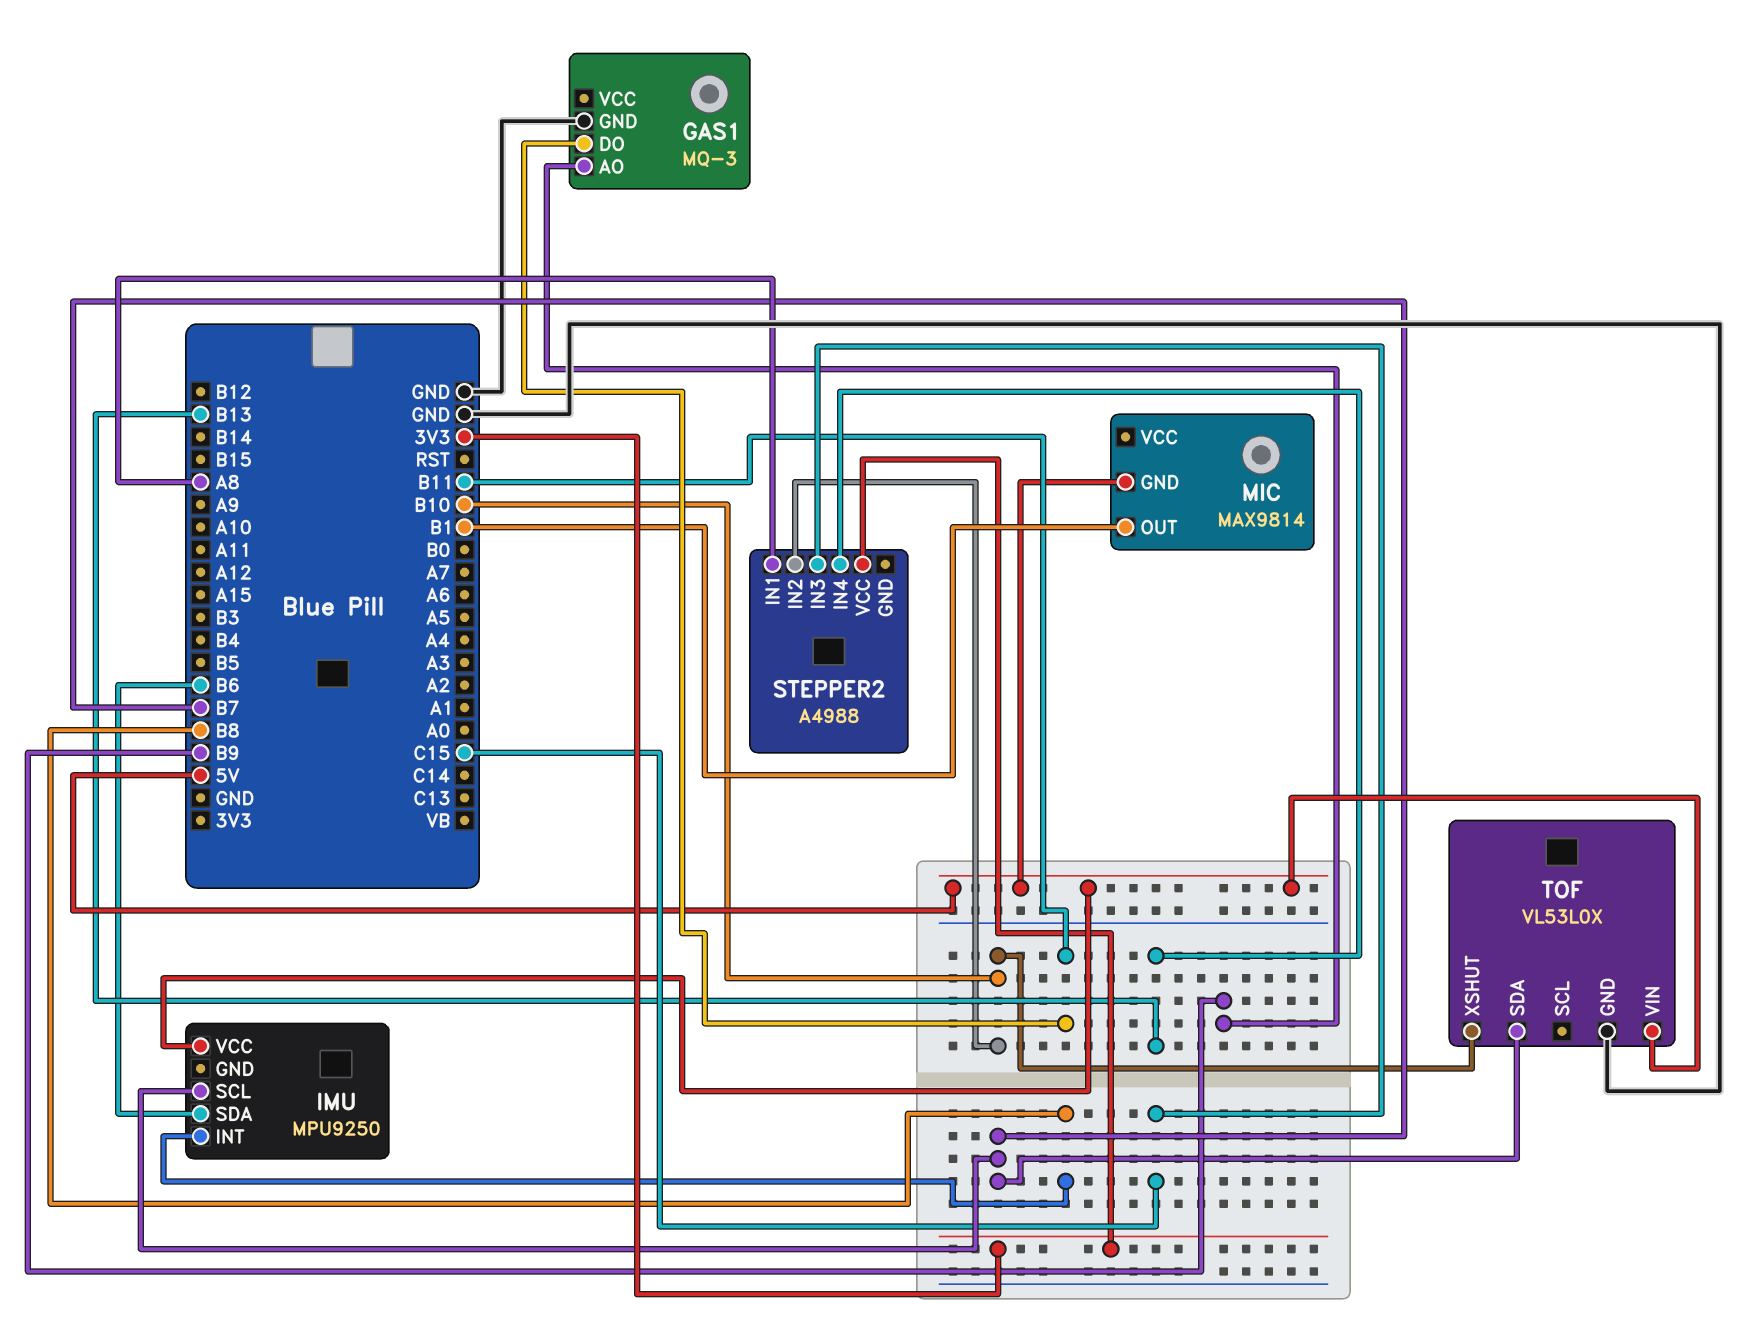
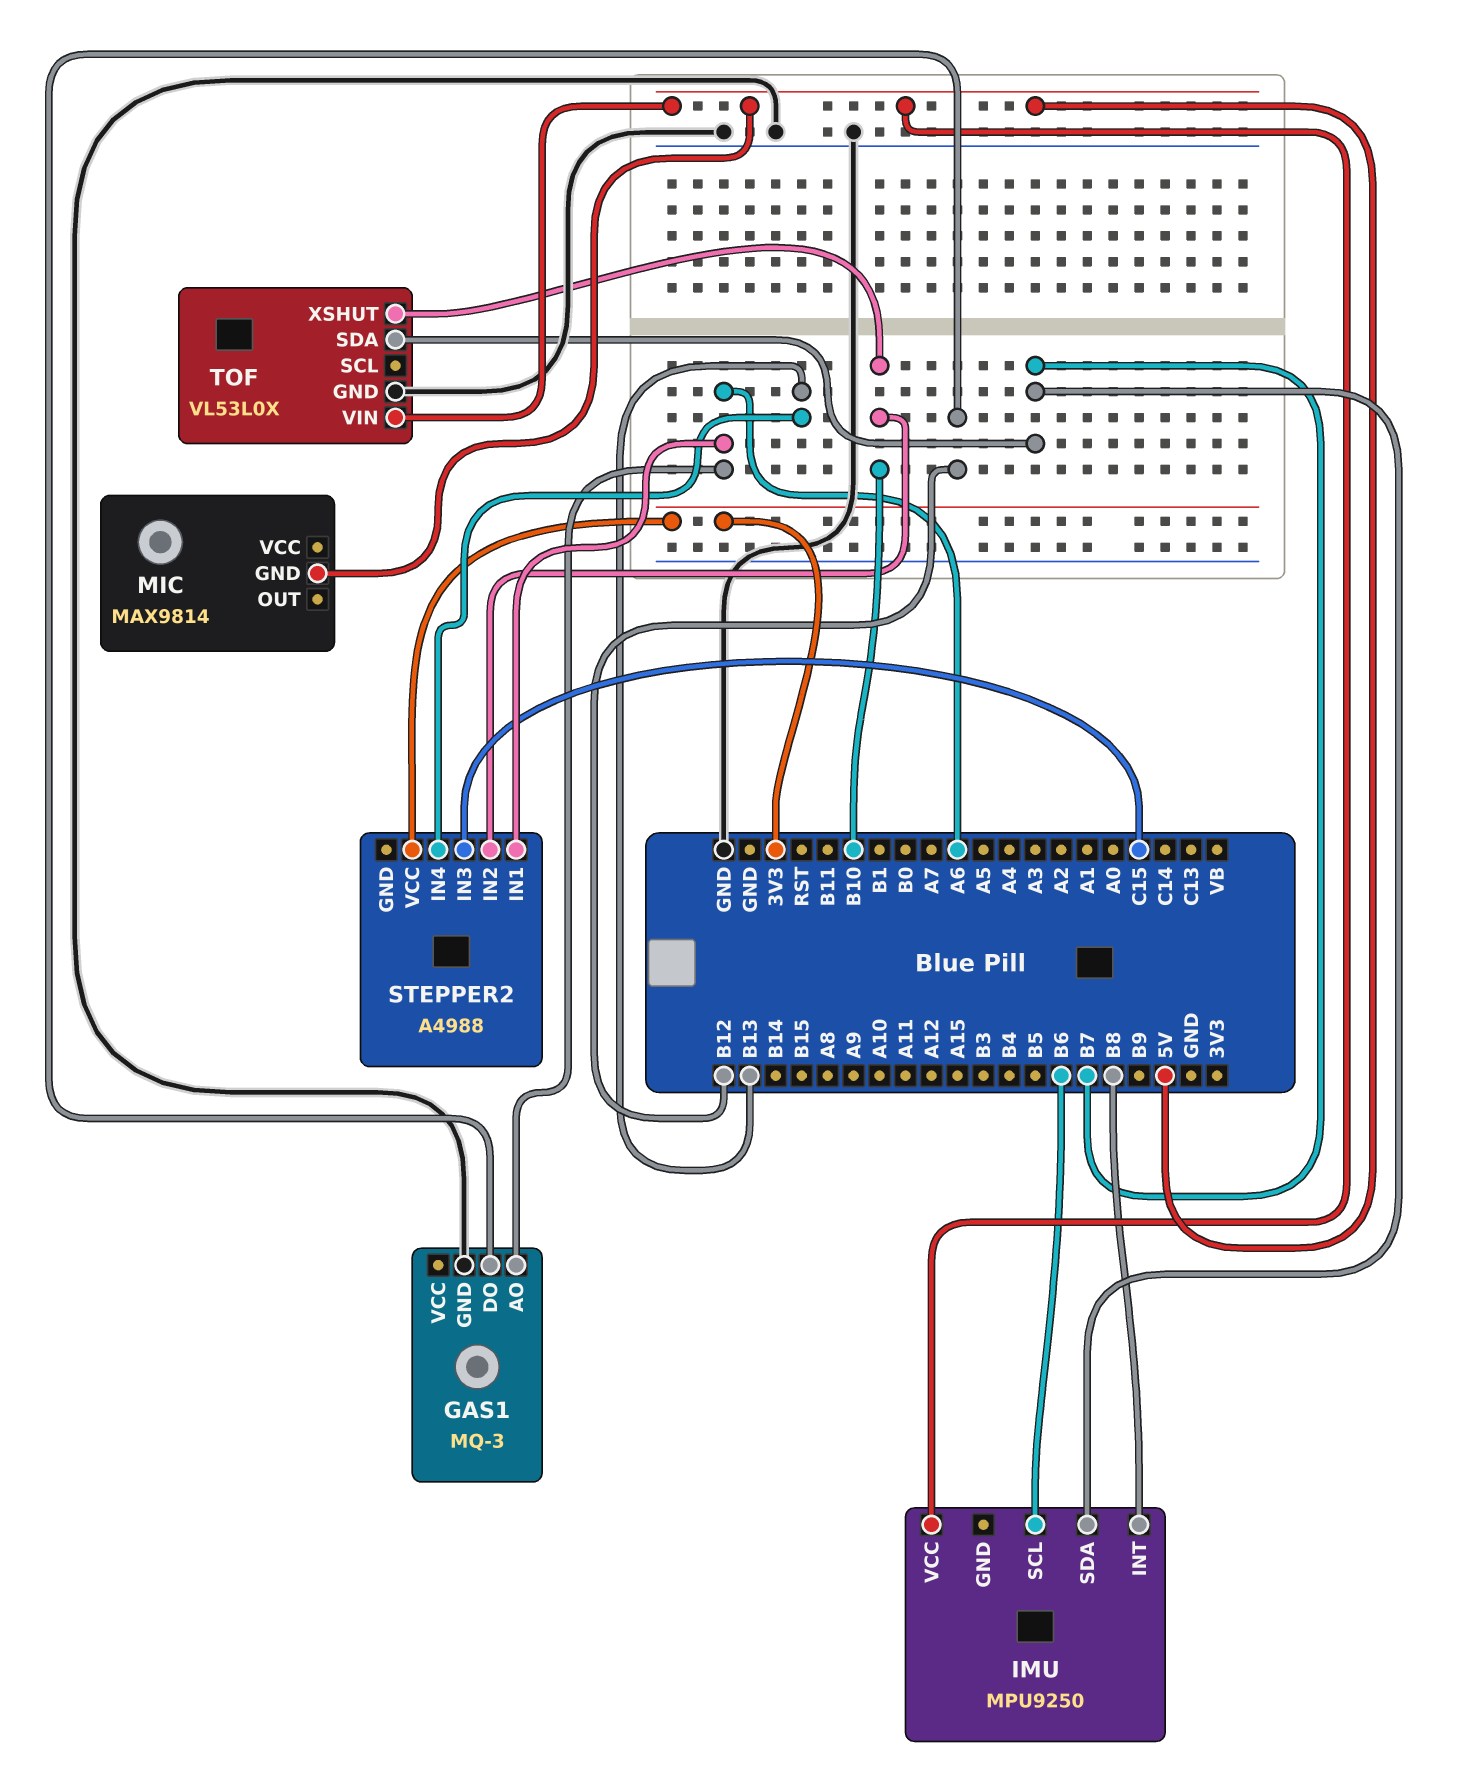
GAS1 pin AO: B9 -> A6
GAS1 pin DO: B11 -> B12
IMU pin SCL: B7 -> B6
IMU pin SDA: B6 -> B7
MIC pin OUT: B1 -> none
STEPPER2 pin IN1: A8 -> A6

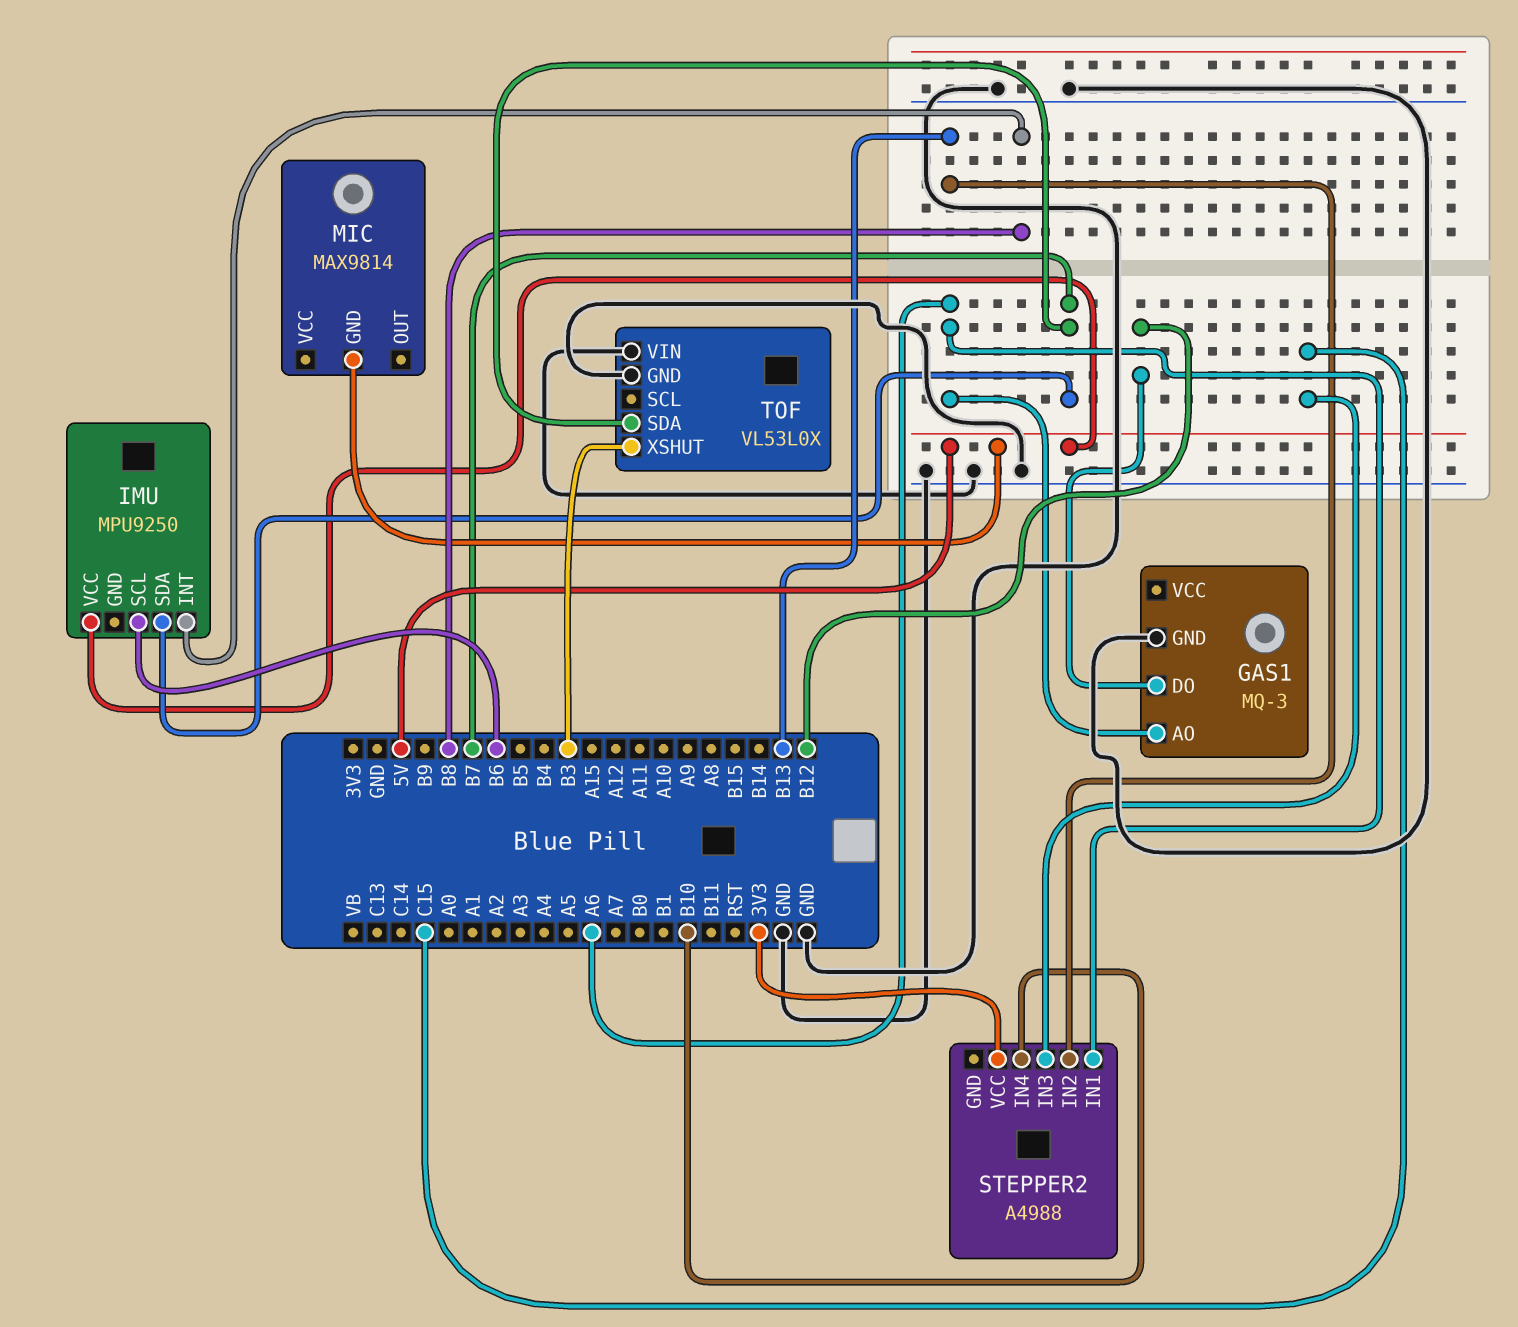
STEPPER2 pin IN2: B10 -> B13
STEPPER2 pin IN4: B13 -> B10
TOF pin VIN: 5V -> GND
TOF pin XSHUT: B10 -> B3

